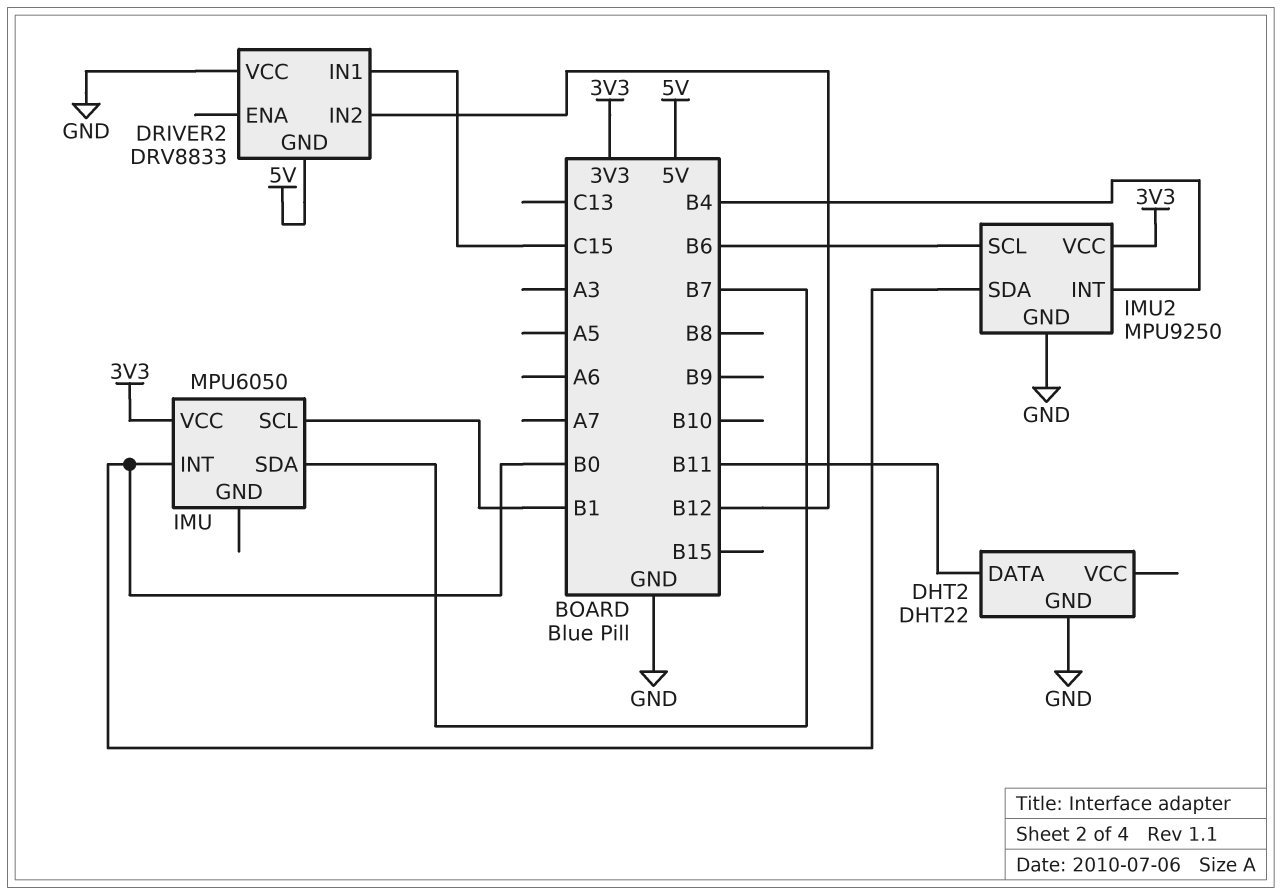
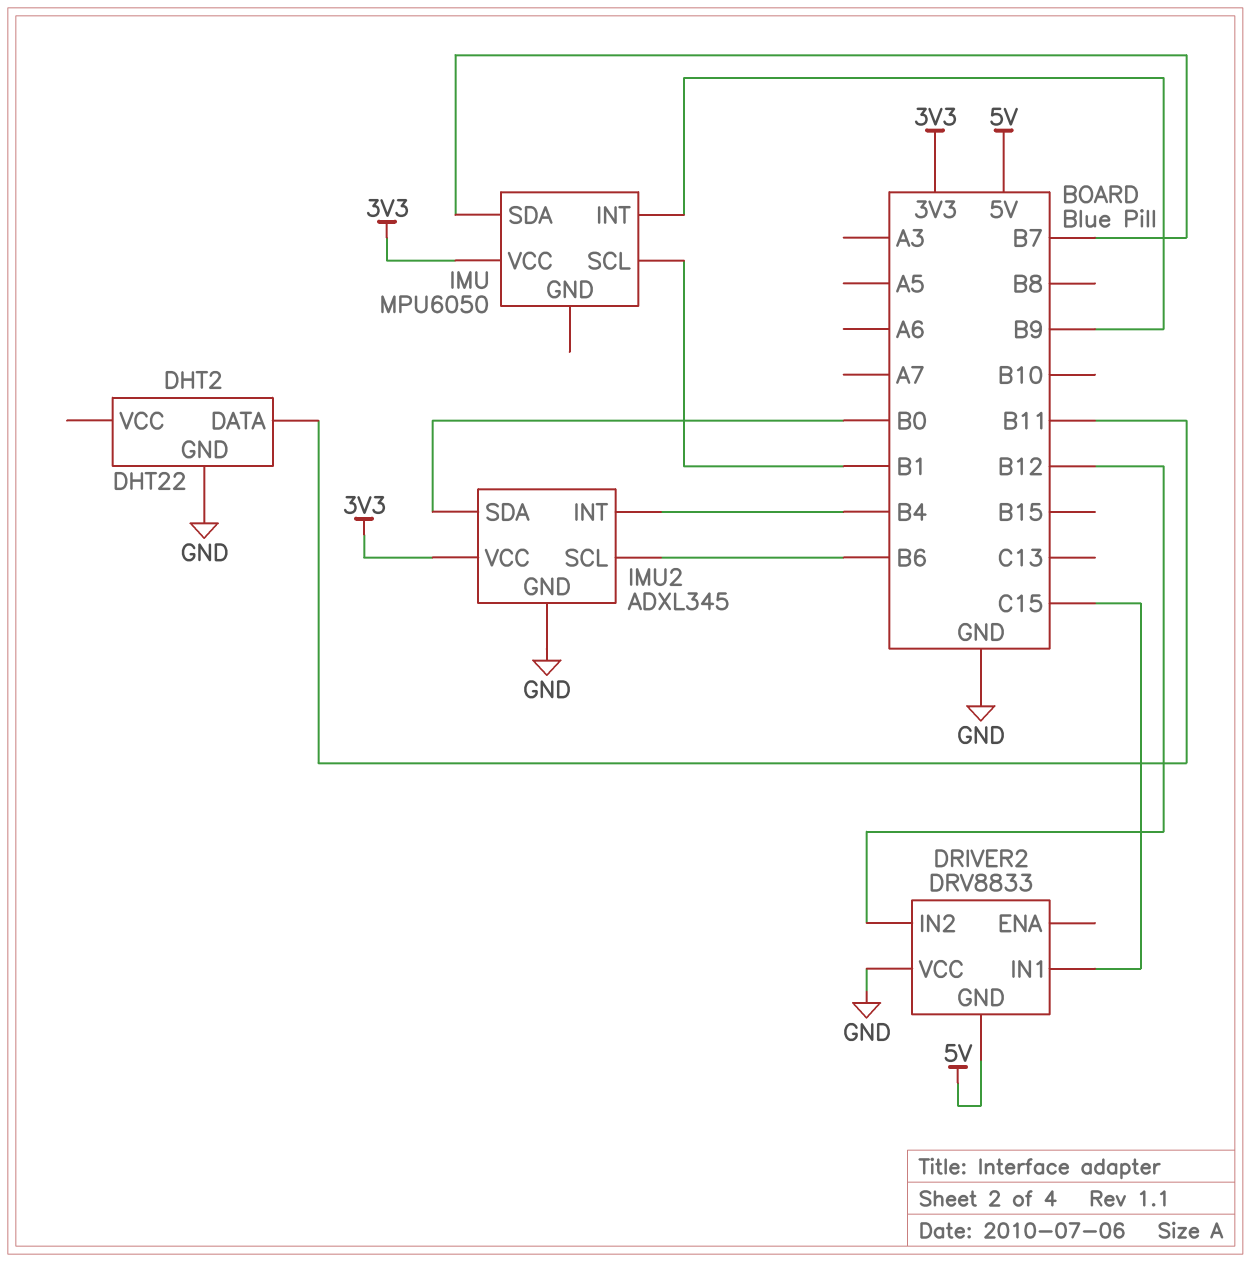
IMU pin INT: B0 -> B9
IMU2: MPU9250 -> ADXL345

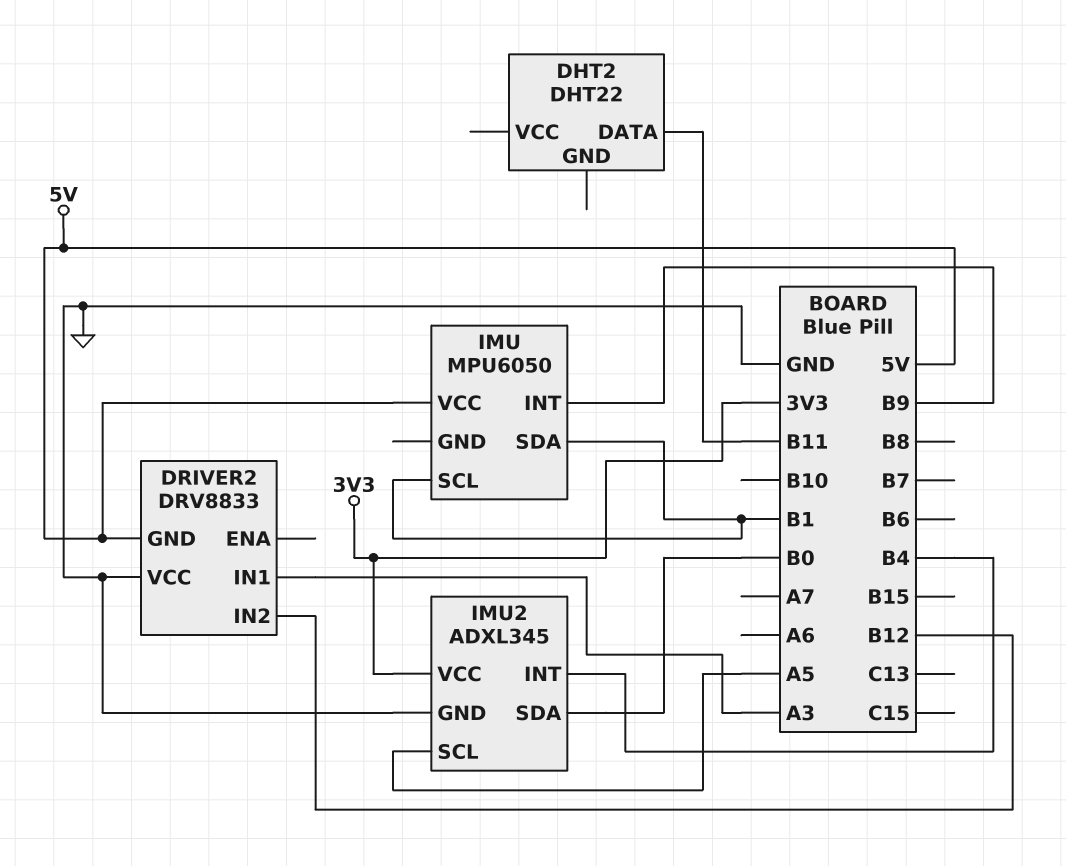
DHT2 pin GND: GND -> none
DRIVER2 pin IN1: C15 -> A3
IMU pin SDA: B7 -> B1
IMU pin VCC: 3V3 -> 5V
IMU2 pin SCL: B6 -> A5

